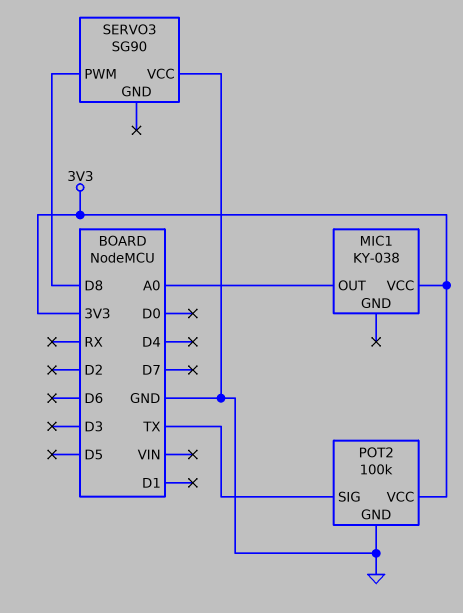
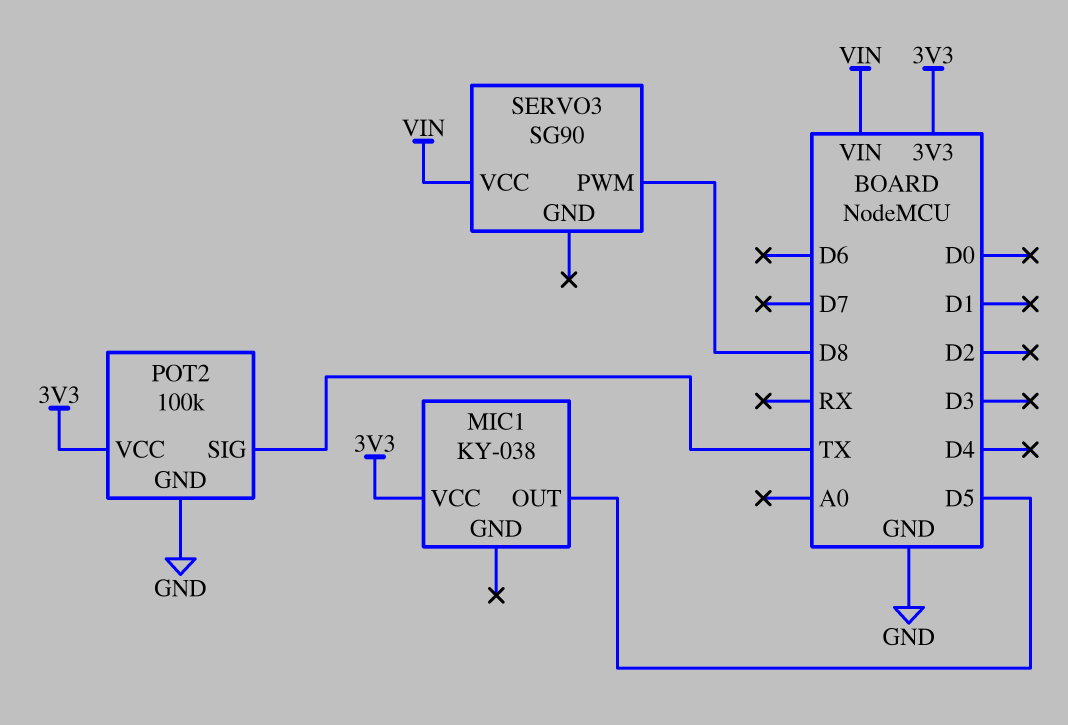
MIC1 pin OUT: A0 -> D5
SERVO3 pin VCC: GND -> VIN

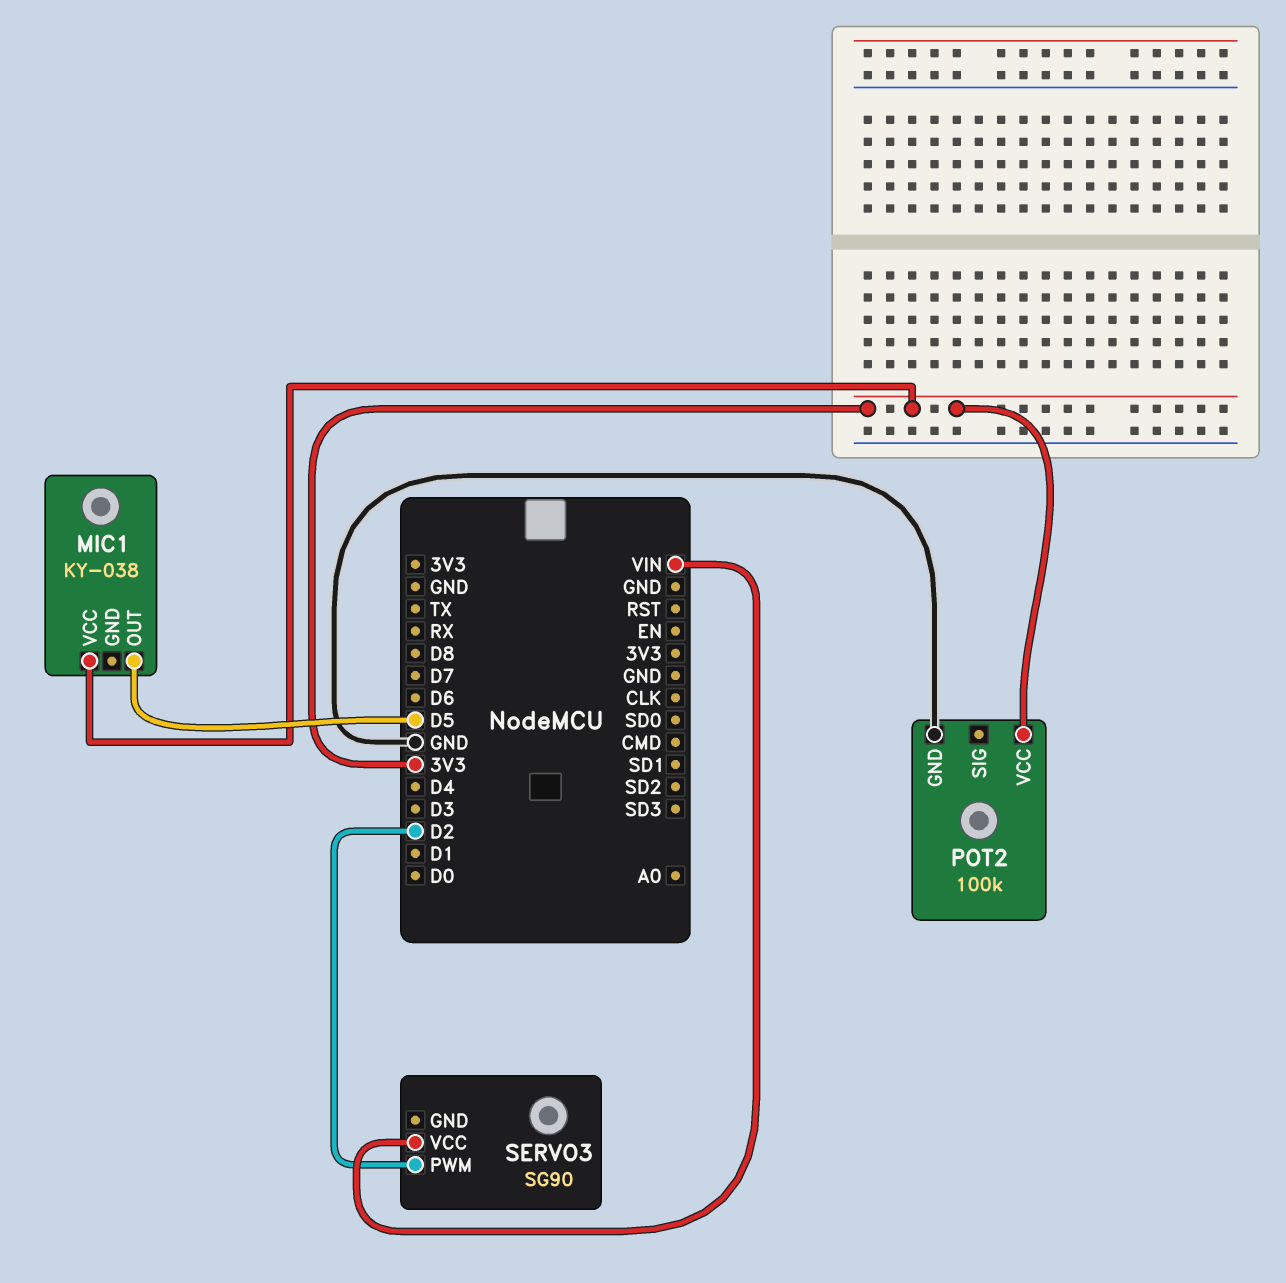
POT2 pin SIG: TX -> none
SERVO3 pin PWM: D8 -> D2

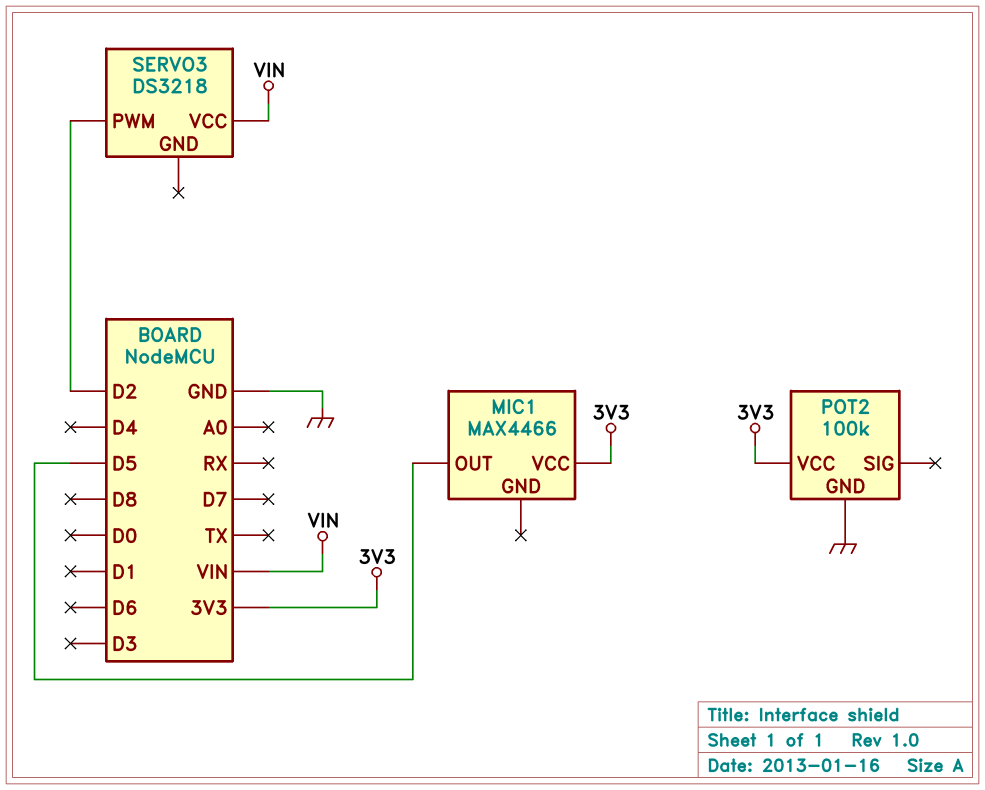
MIC1: KY-038 -> MAX4466
SERVO3: SG90 -> DS3218

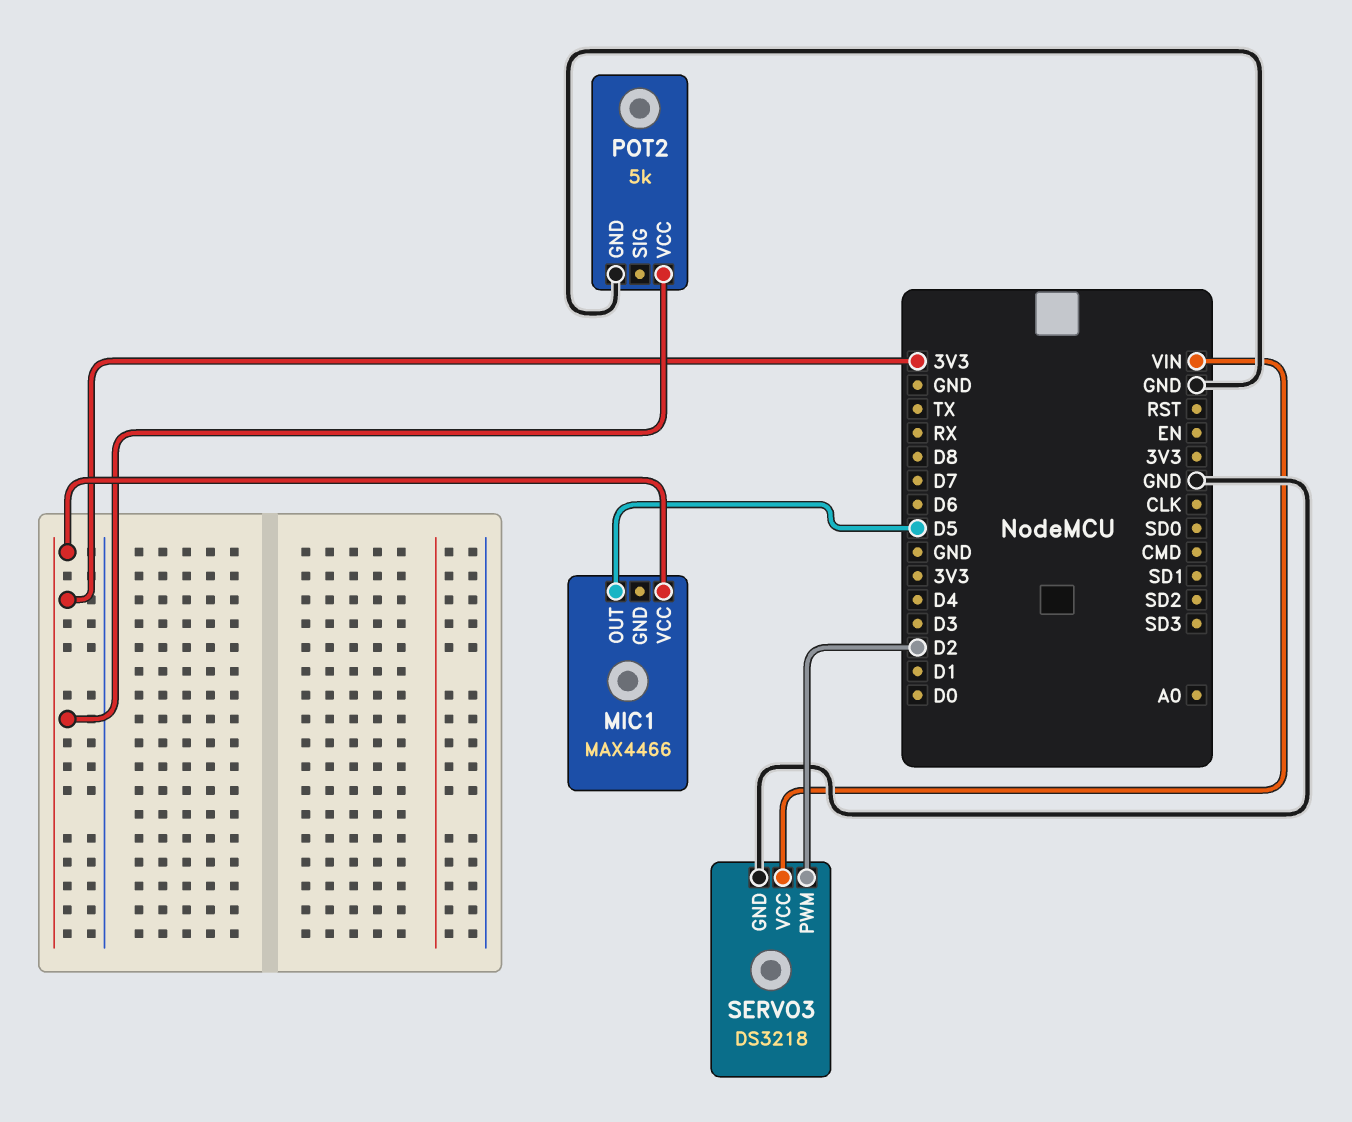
POT2: 100k -> 5k
SERVO3 pin GND: none -> GND

